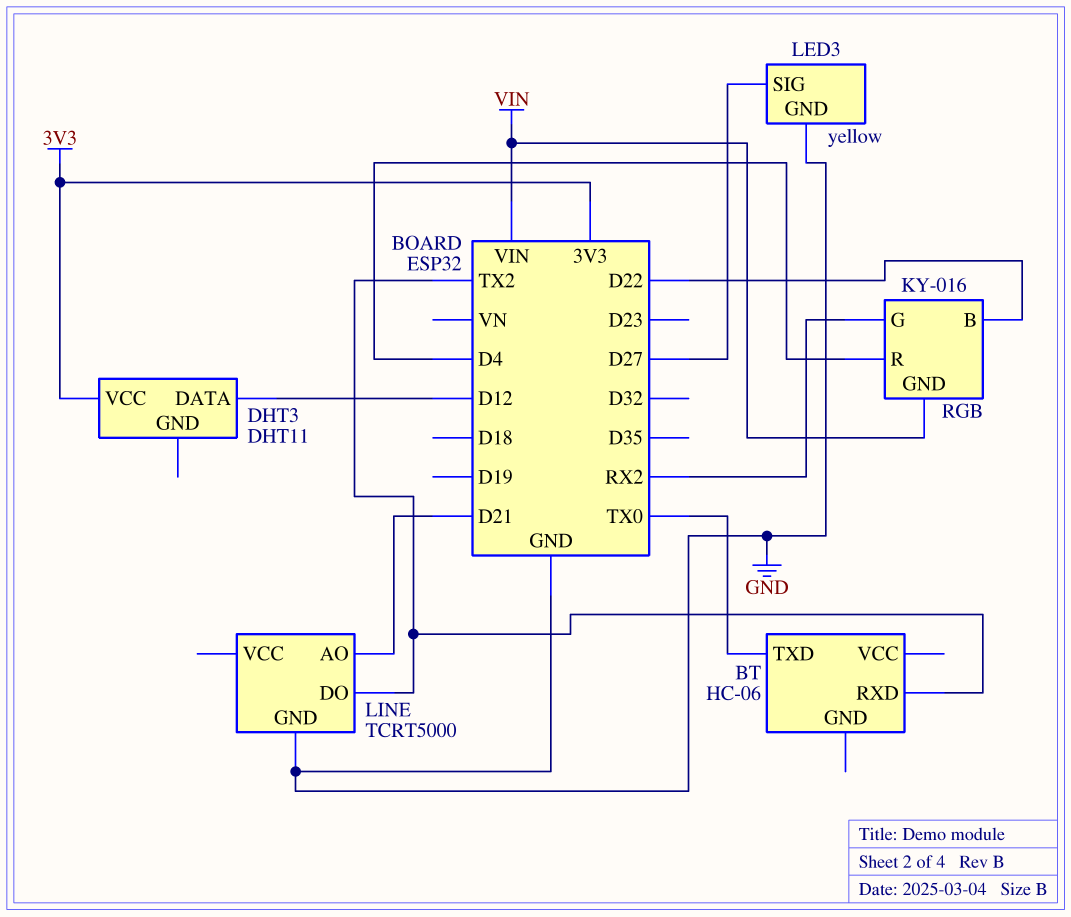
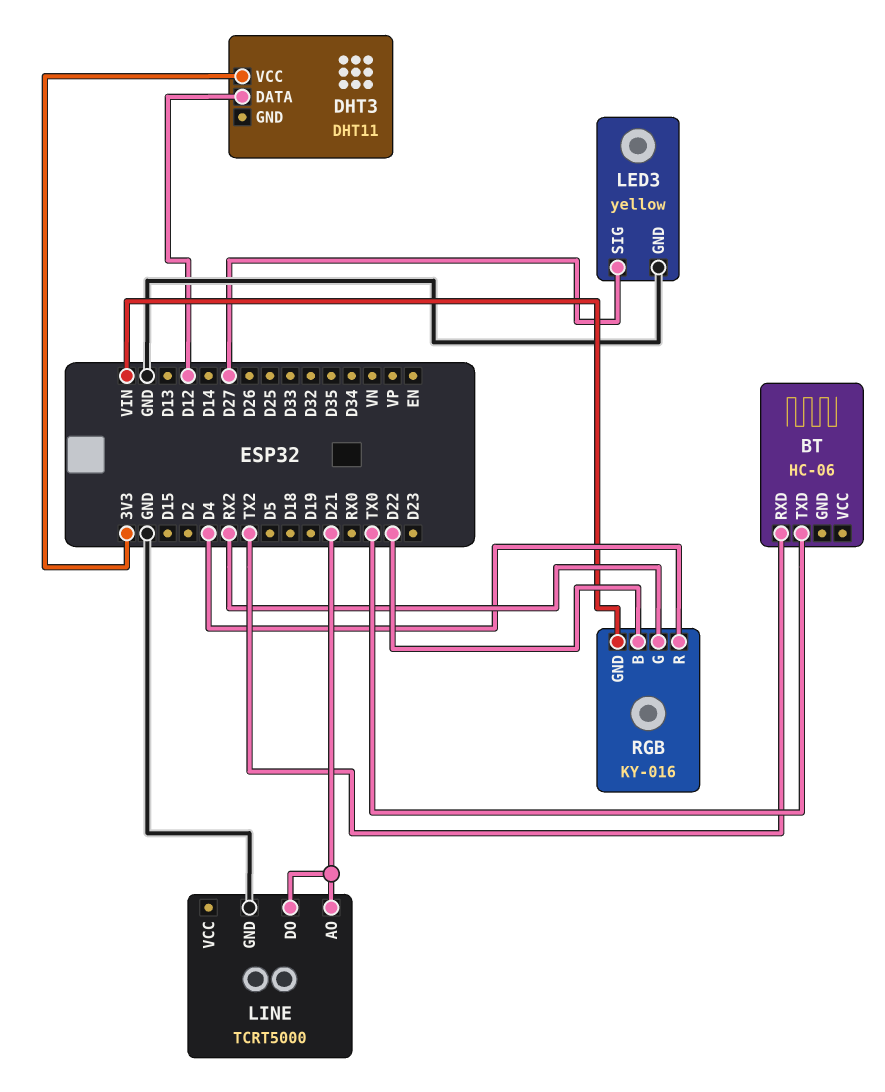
LINE pin DO: TX2 -> D21

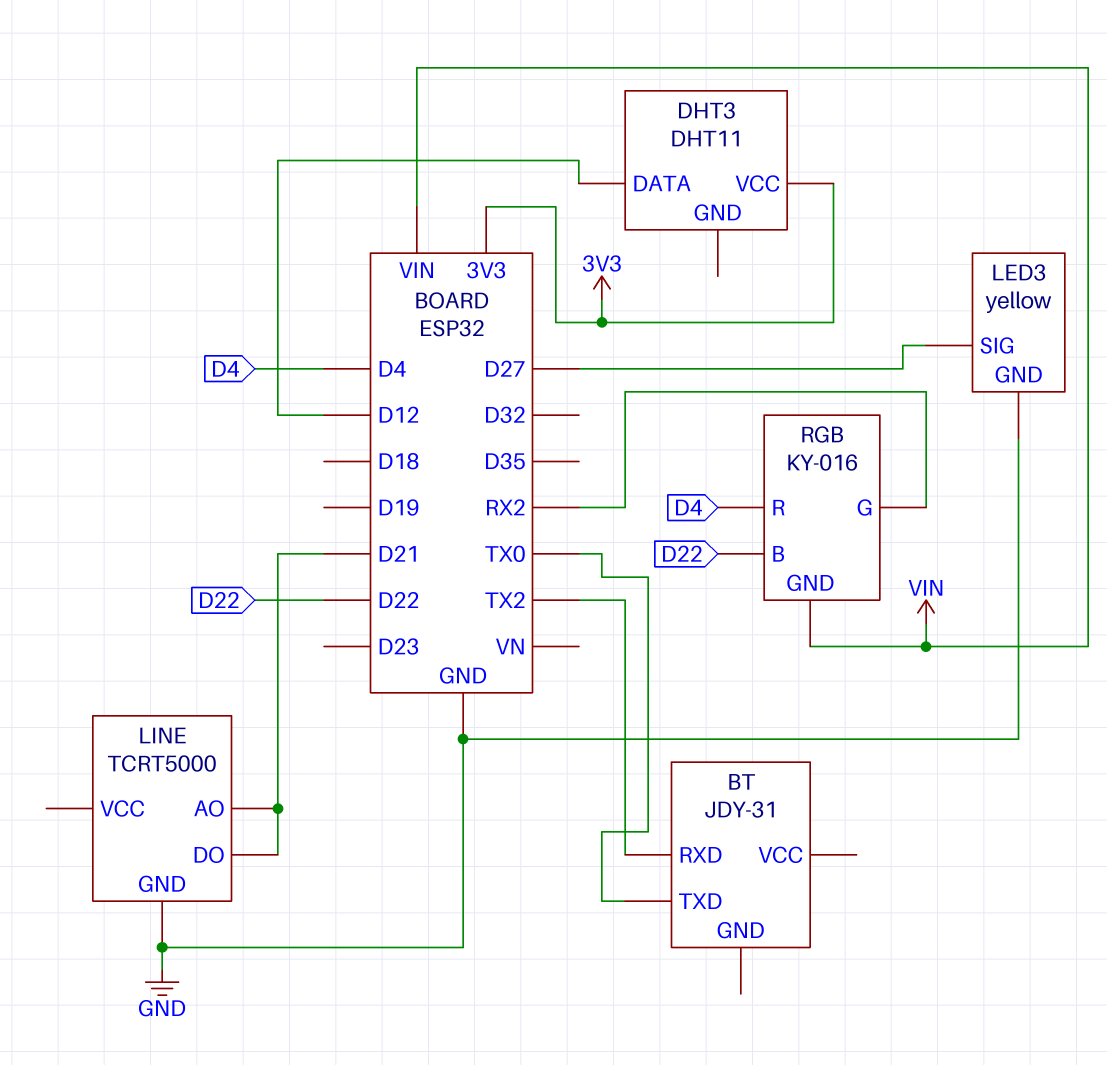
BT: HC-06 -> JDY-31

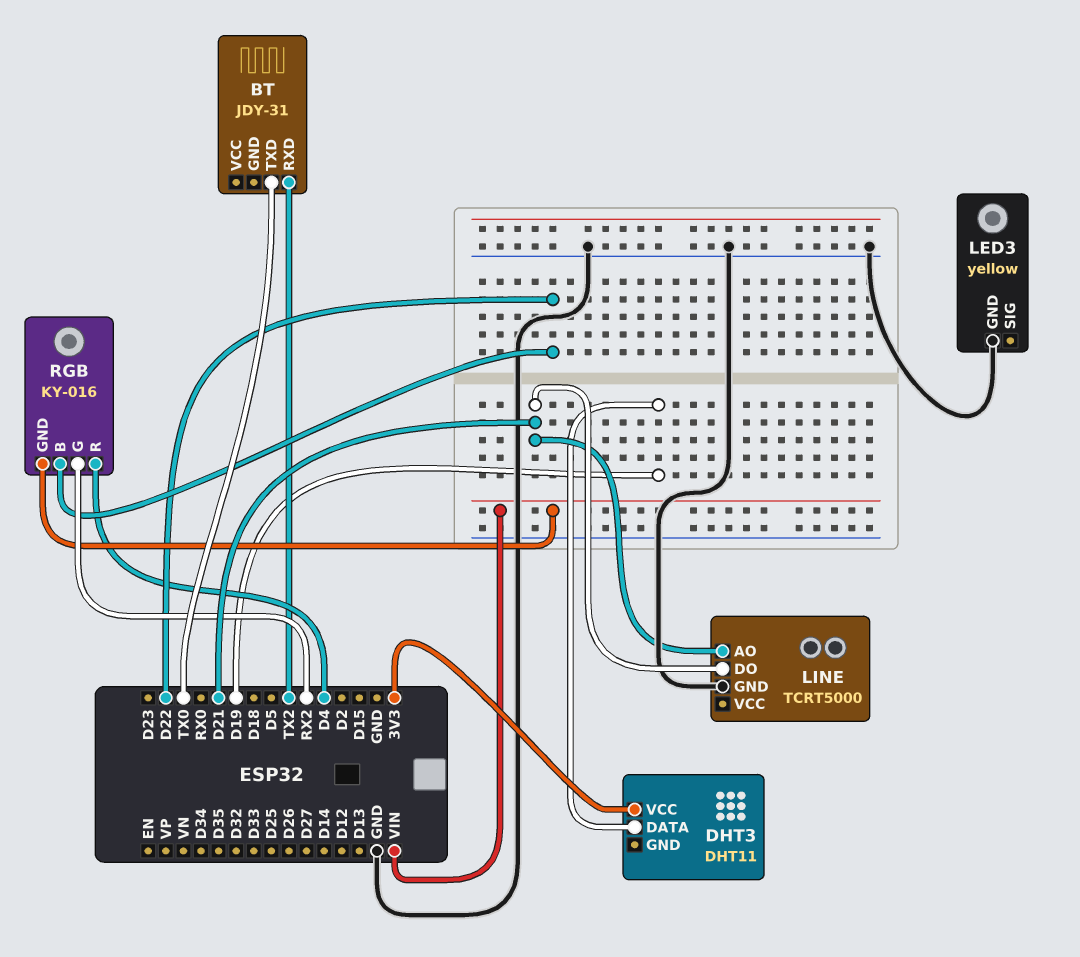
DHT3 pin DATA: D12 -> D19
LED3 pin SIG: D27 -> none

